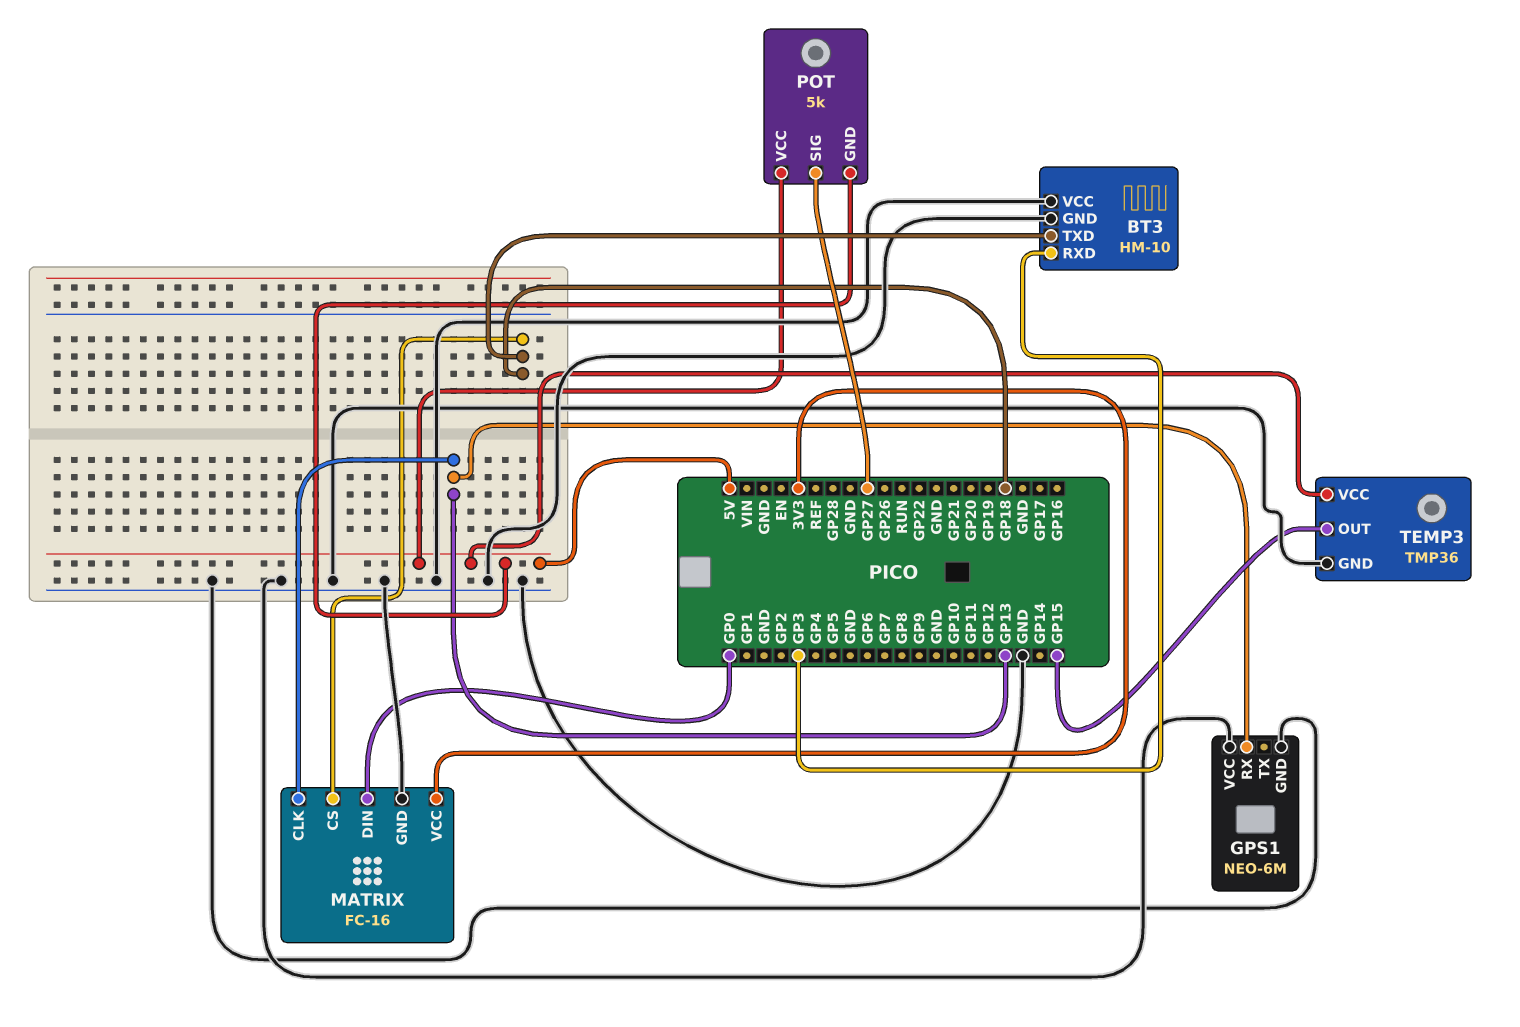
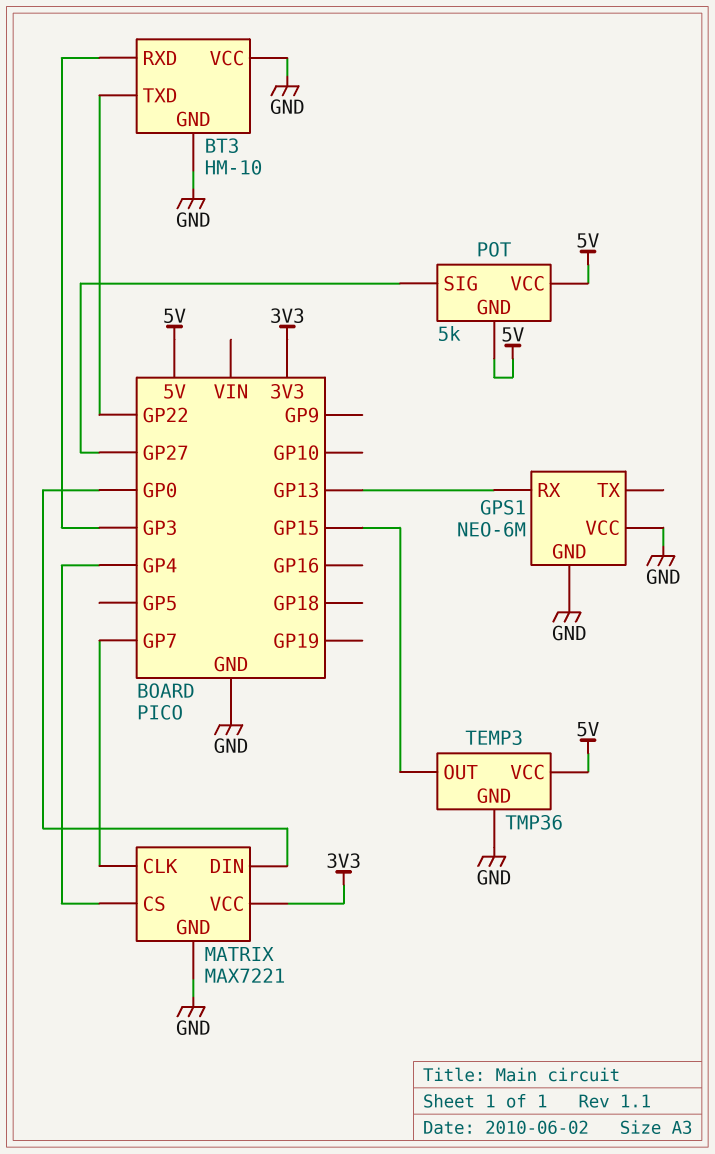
BT3 pin TXD: GP18 -> GP22
MATRIX: FC-16 -> MAX7221
MATRIX pin CLK: GP13 -> GP7
MATRIX pin CS: GP18 -> GP4

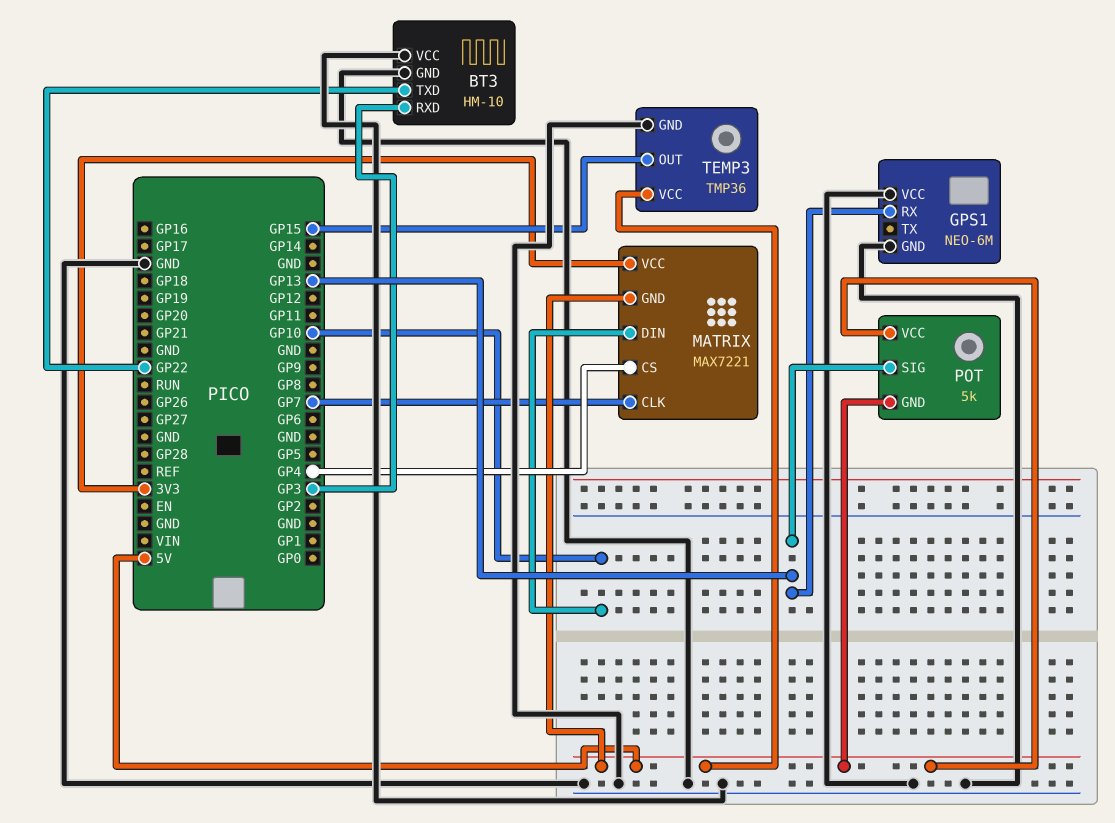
MATRIX pin DIN: GP0 -> GP10
MATRIX pin GND: GND -> 5V
POT pin SIG: GP27 -> GP13

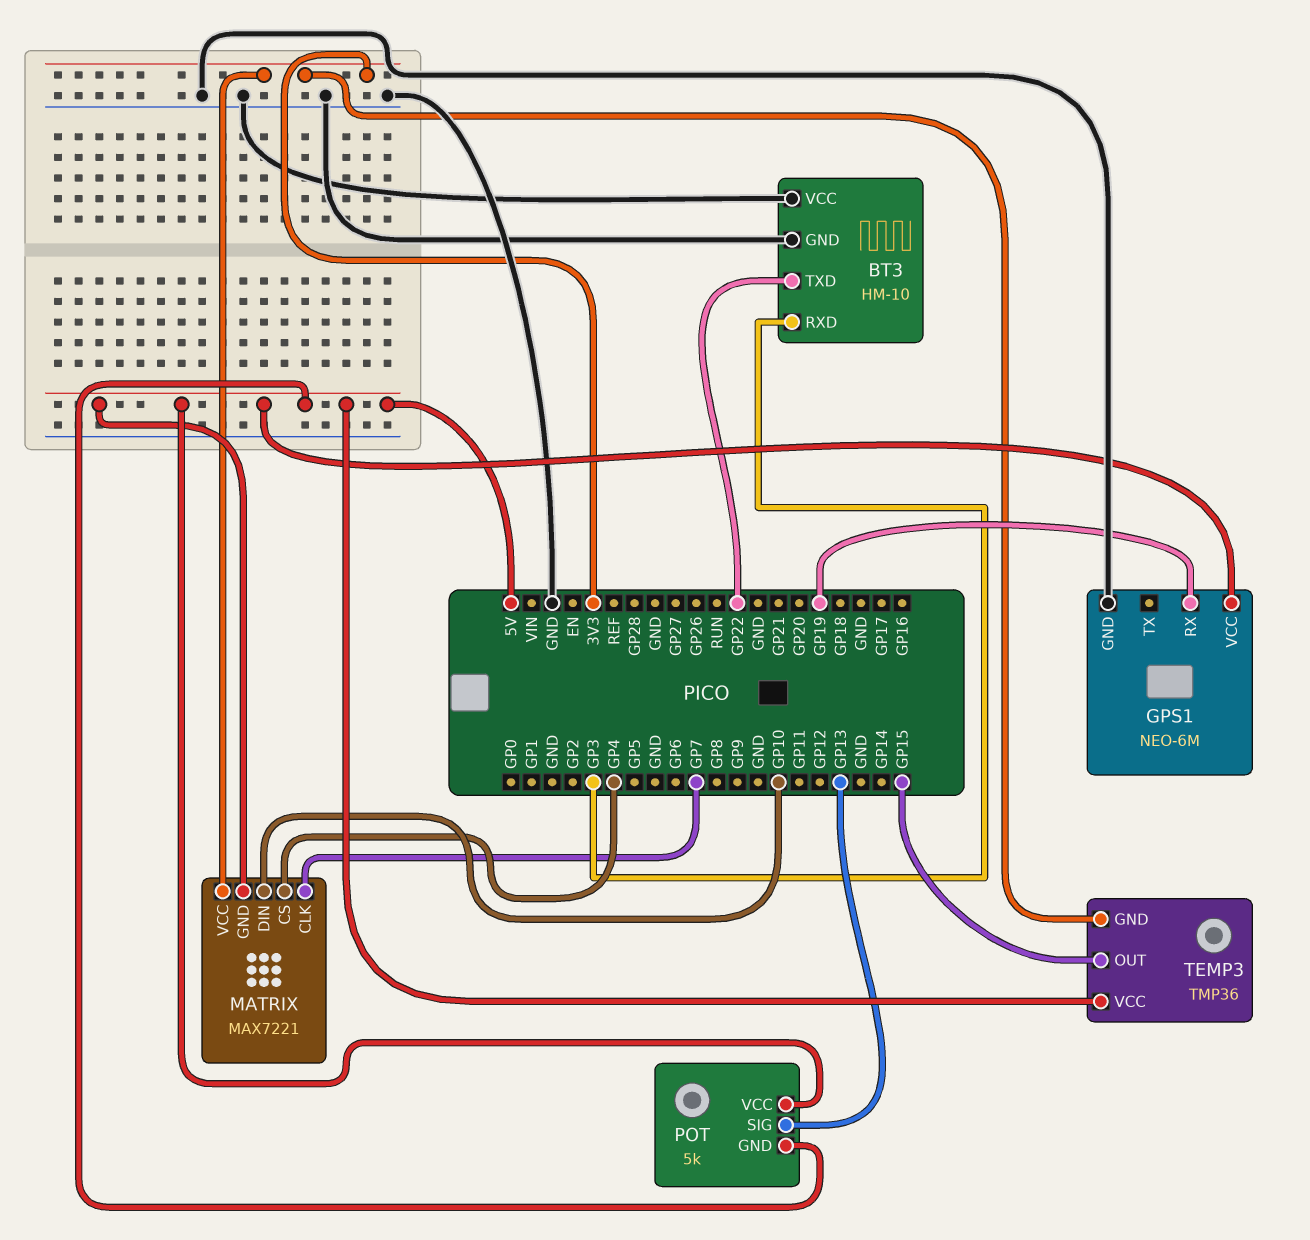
GPS1 pin RX: GP13 -> GP19
GPS1 pin VCC: GND -> 5V
TEMP3 pin GND: GND -> 3V3

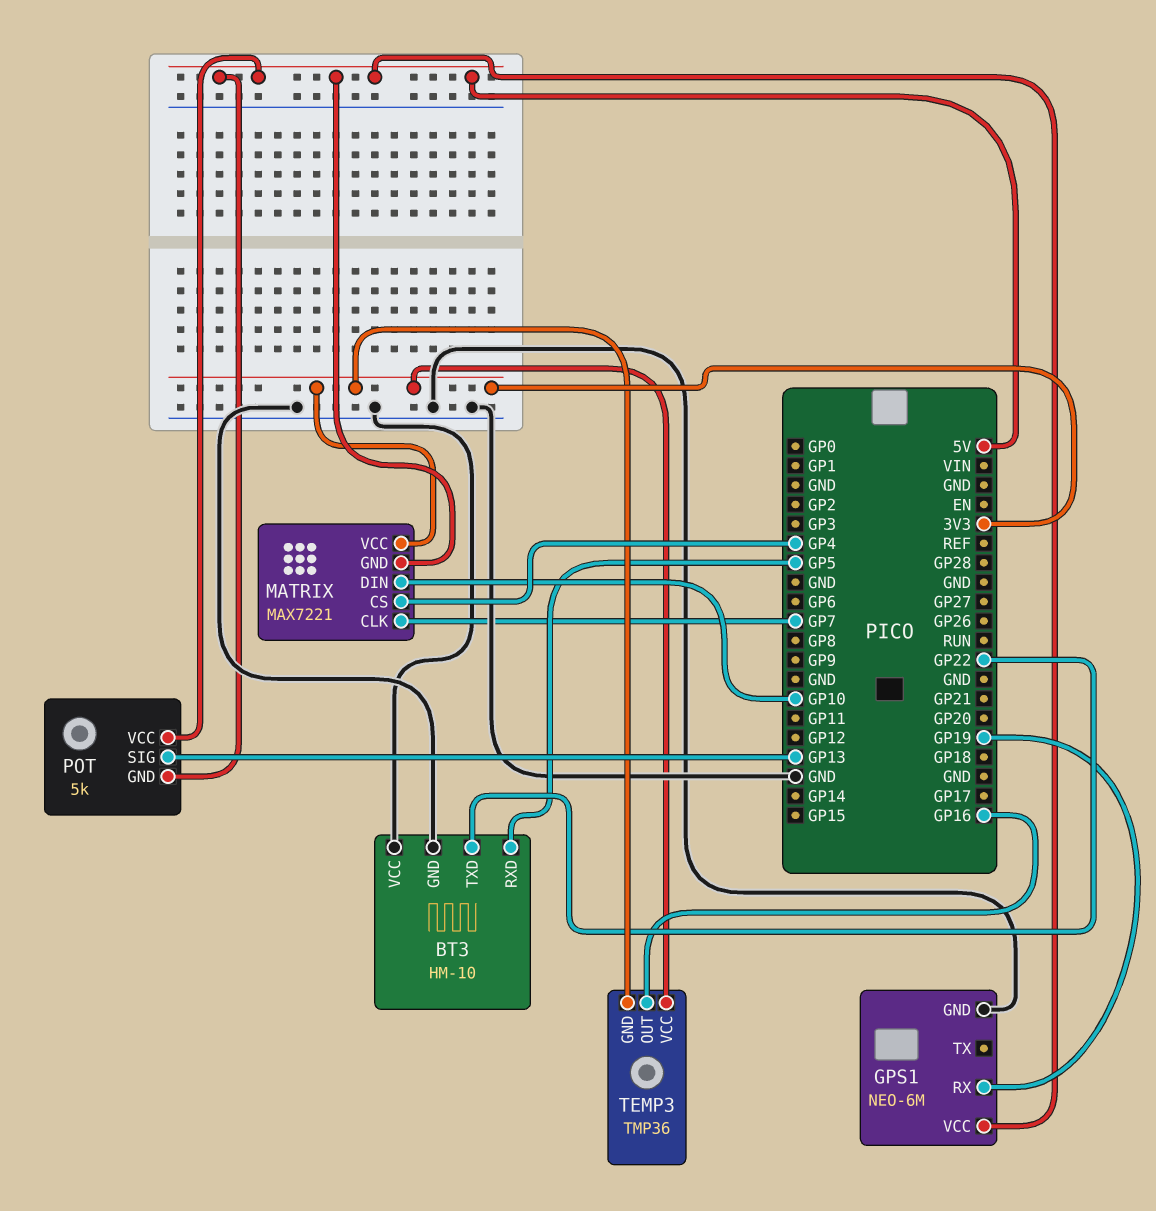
BT3 pin RXD: GP3 -> GP5
TEMP3 pin OUT: GP15 -> GP16
TEMP3 pin VCC: 5V -> 3V3

